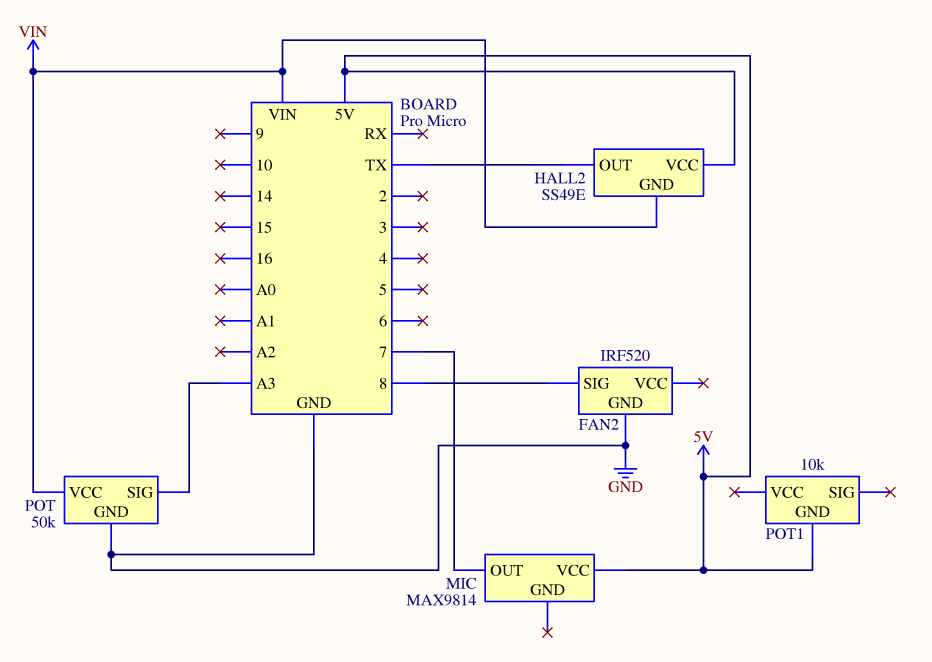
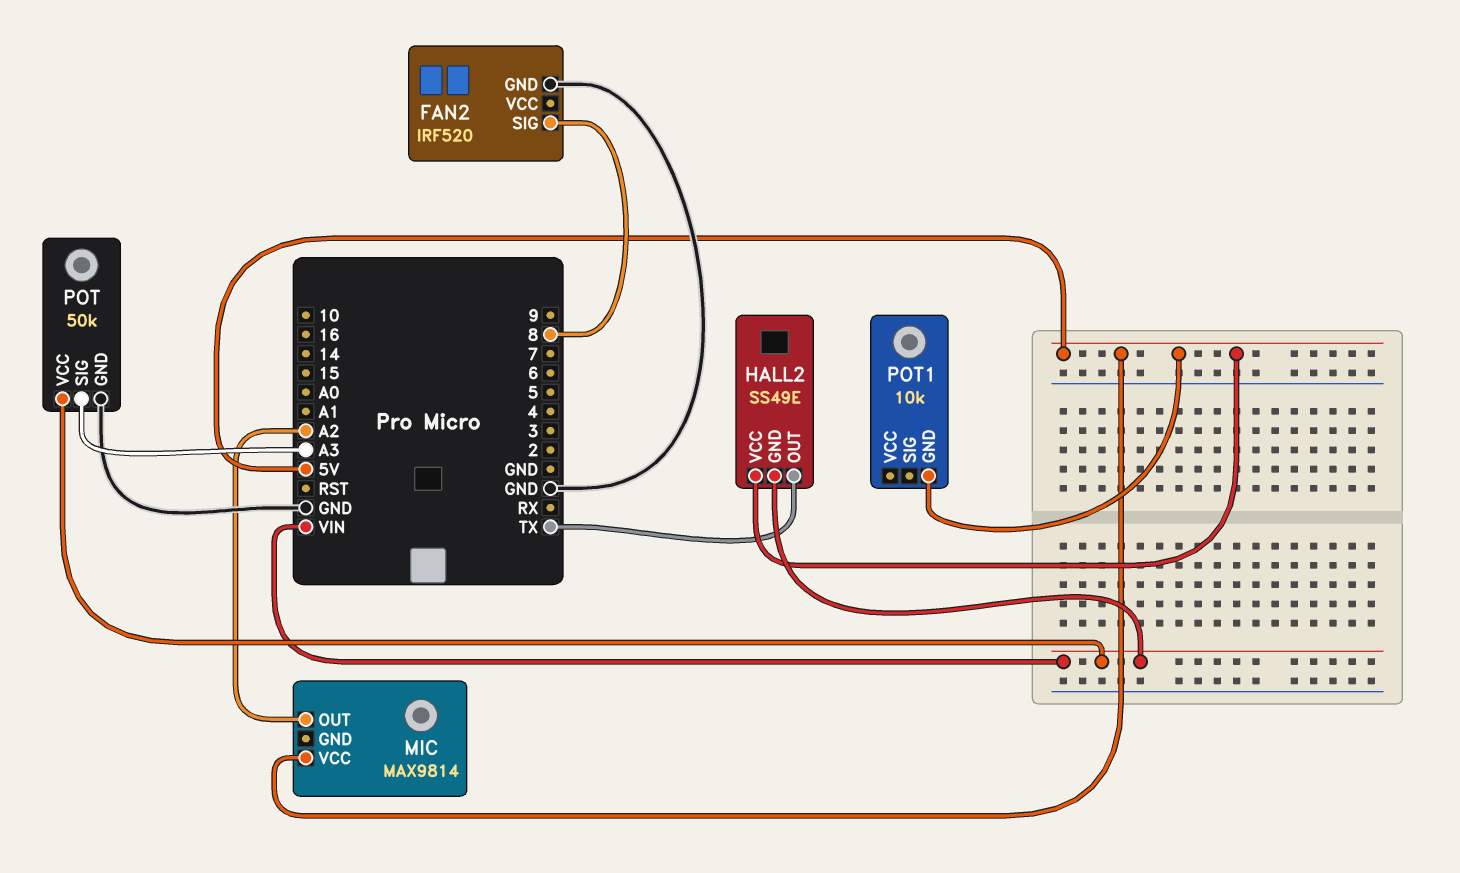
MIC pin OUT: 7 -> A2

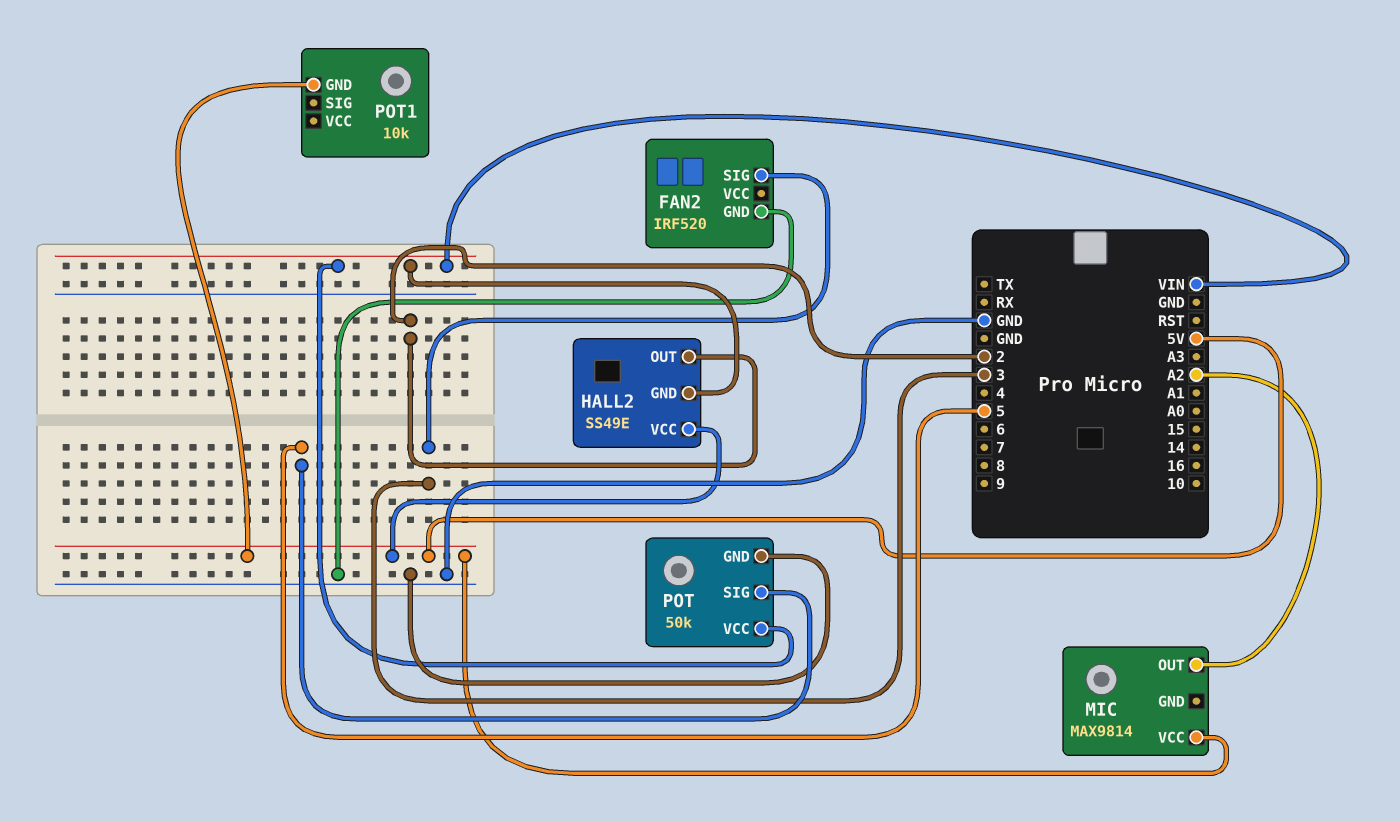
FAN2 pin SIG: 8 -> 3
HALL2 pin OUT: TX -> 2
POT pin SIG: A3 -> 5

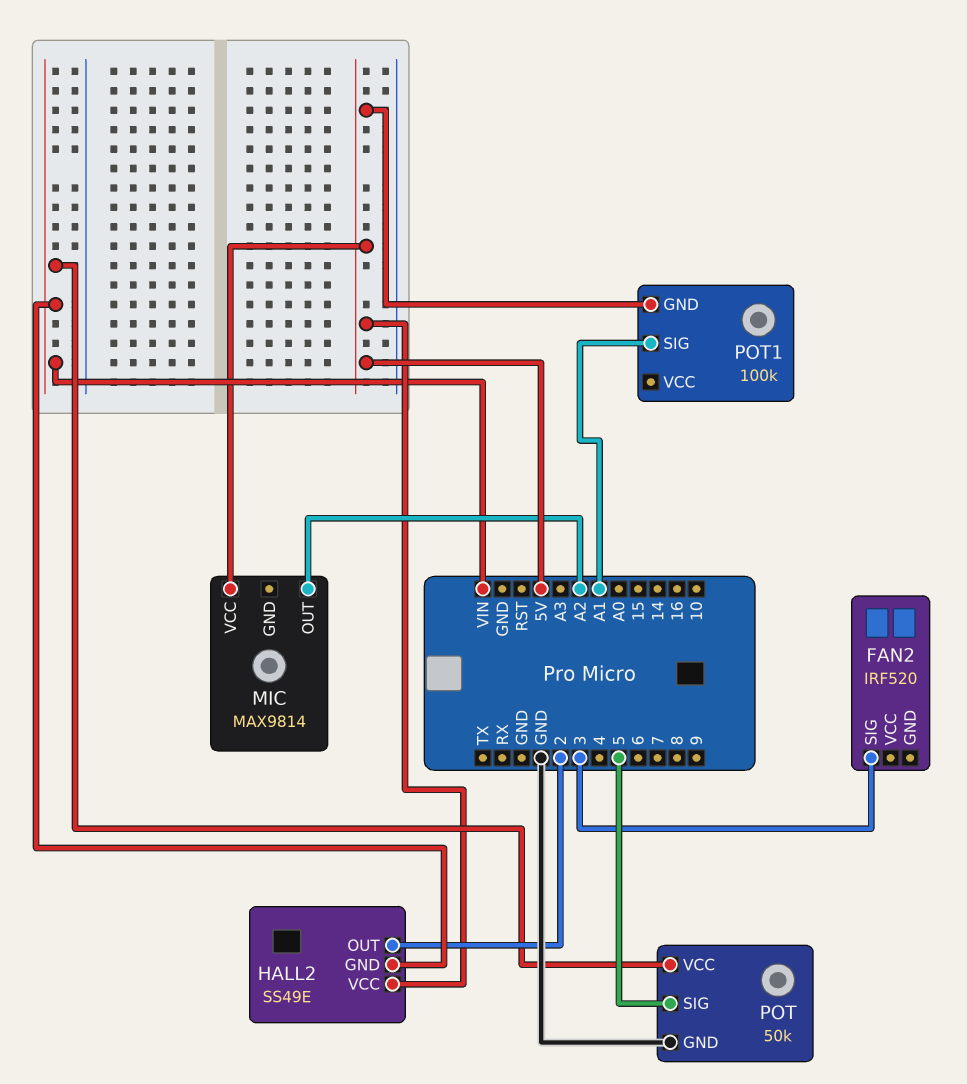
FAN2 pin GND: GND -> none
POT1: 10k -> 100k
POT1 pin SIG: none -> A1

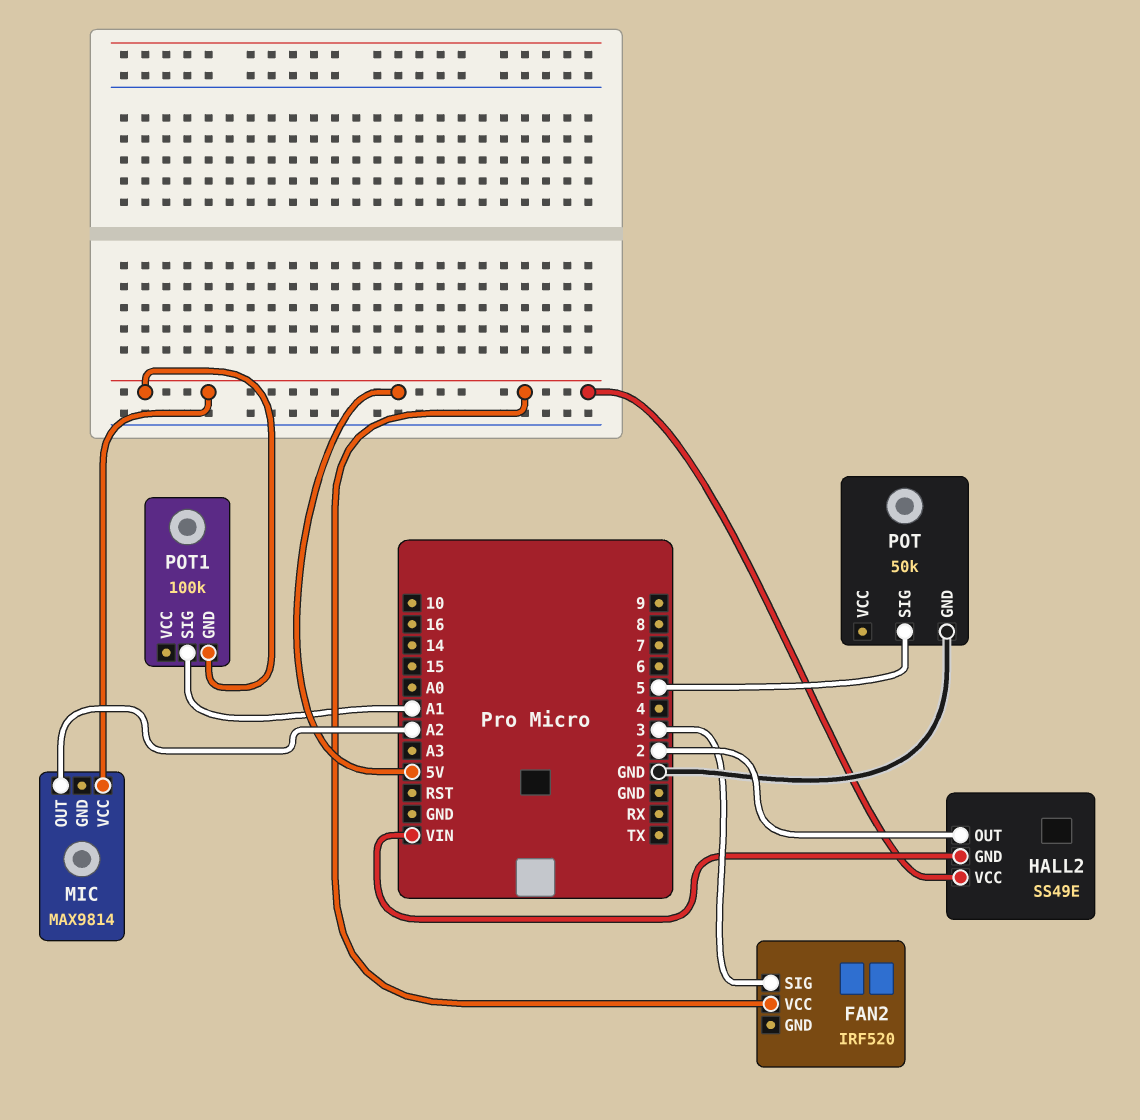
FAN2 pin VCC: none -> 5V
POT pin VCC: VIN -> none

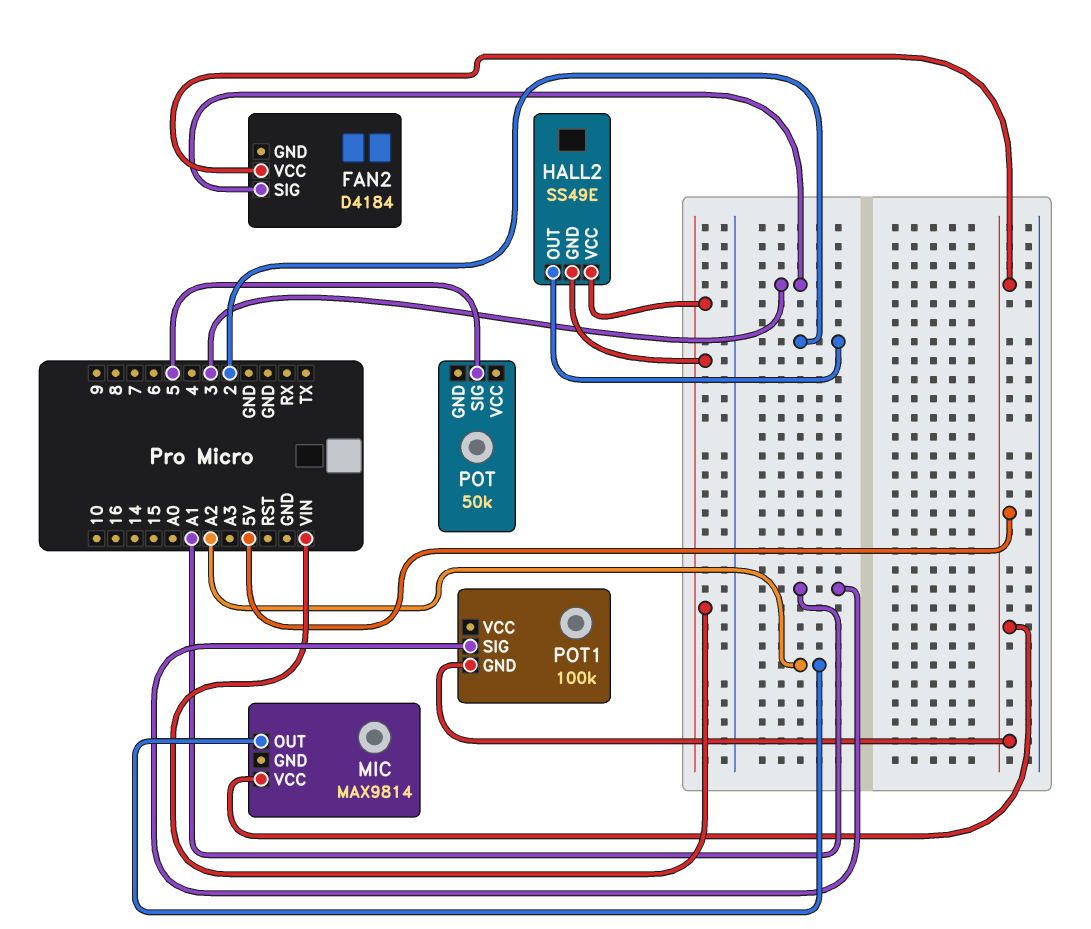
FAN2: IRF520 -> D4184
HALL2 pin VCC: 5V -> VIN
POT pin GND: GND -> none

